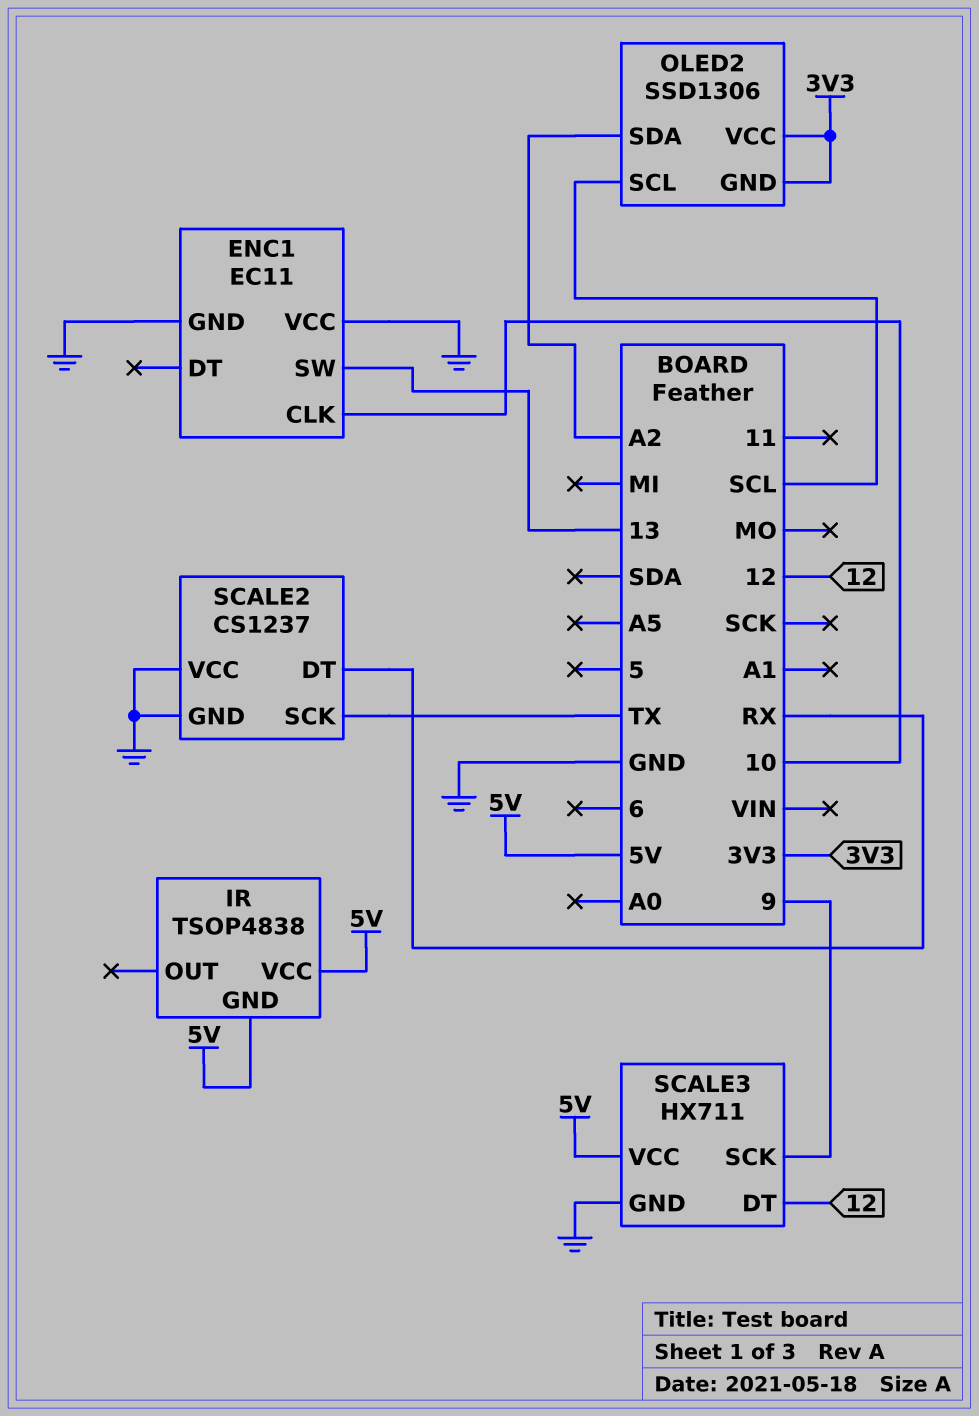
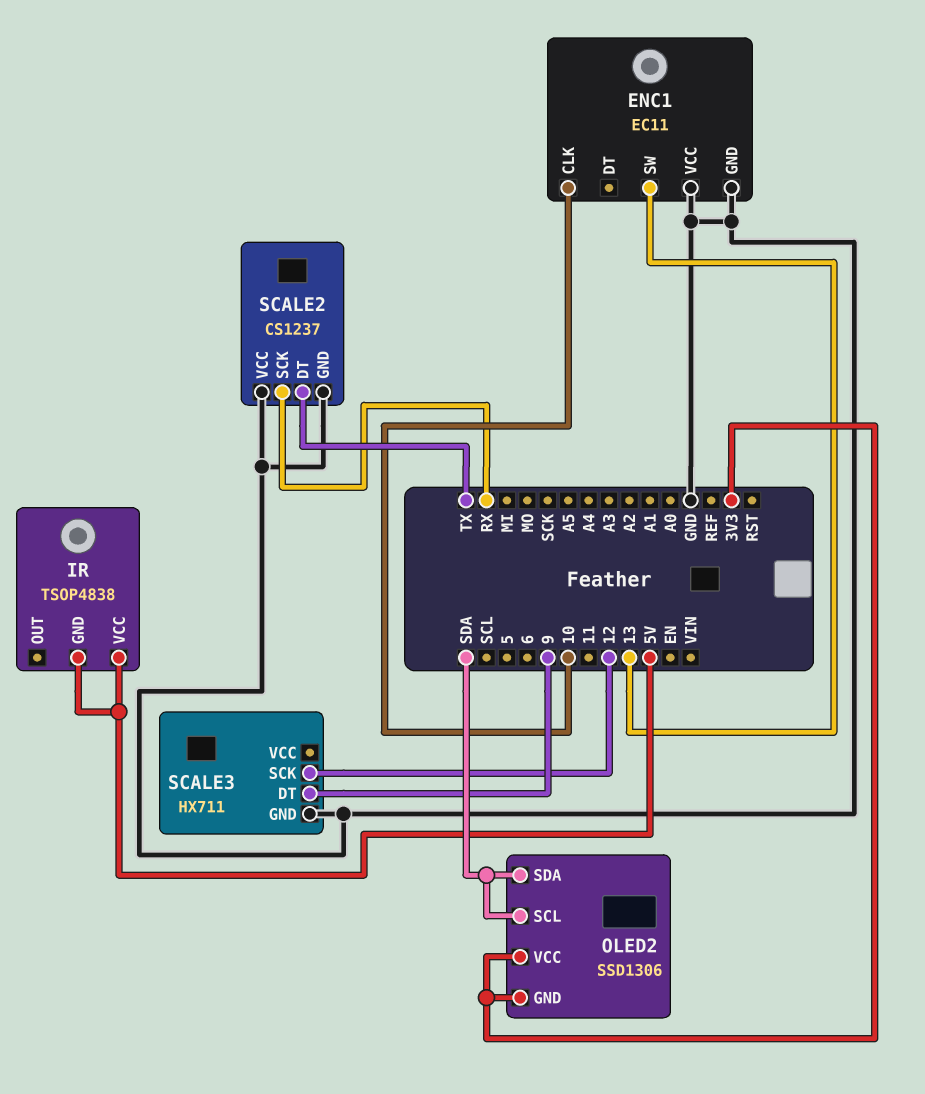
OLED2 pin SCL: SCL -> SDA
OLED2 pin SDA: A2 -> SDA
SCALE2 pin DT: RX -> TX
SCALE2 pin SCK: TX -> RX
SCALE3 pin DT: 12 -> 9
SCALE3 pin SCK: 9 -> 12
SCALE3 pin VCC: 5V -> none

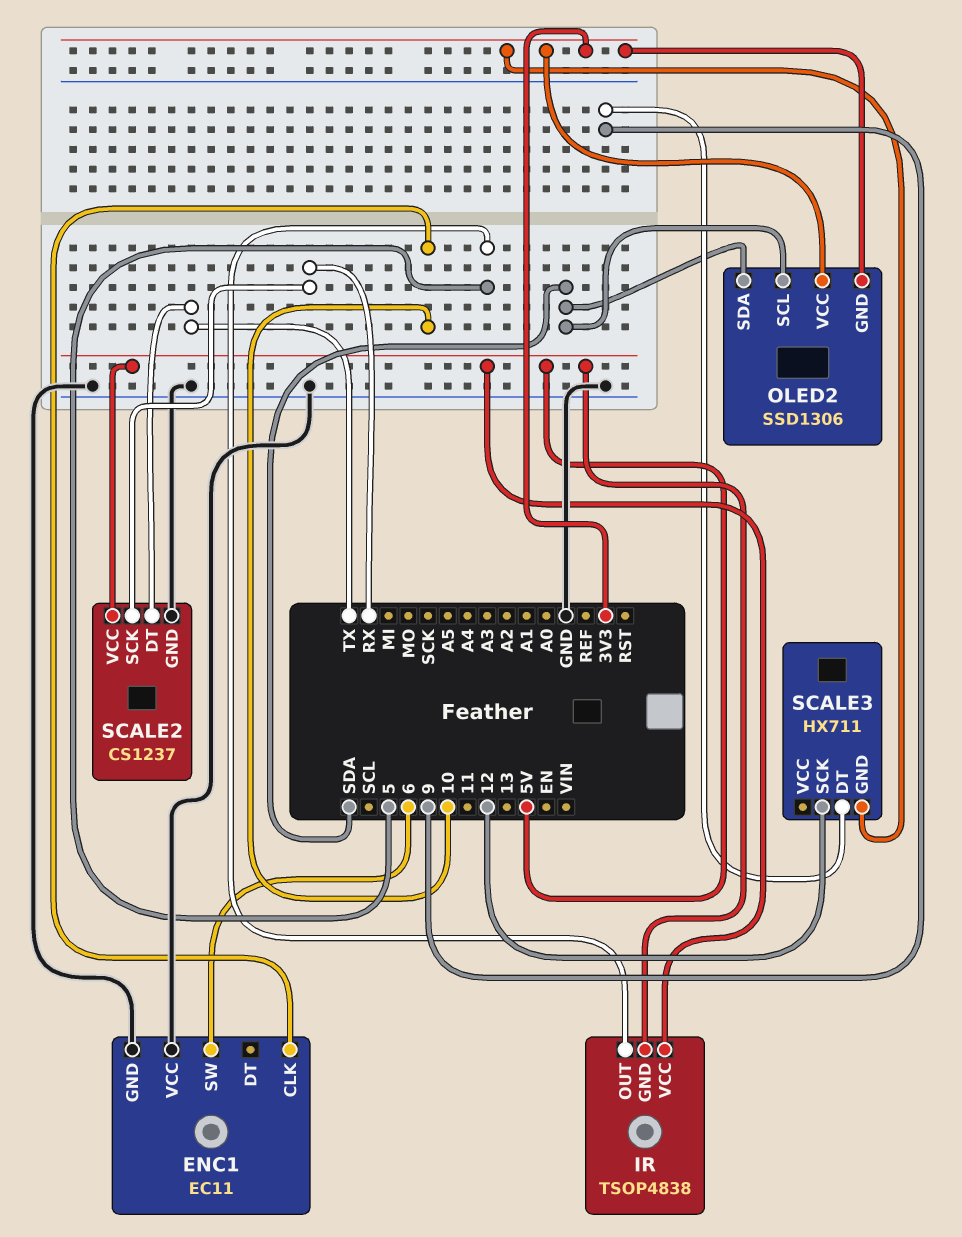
ENC1 pin SW: 13 -> 6
IR pin OUT: none -> 5
SCALE2 pin VCC: GND -> 5V
SCALE3 pin GND: GND -> 3V3

